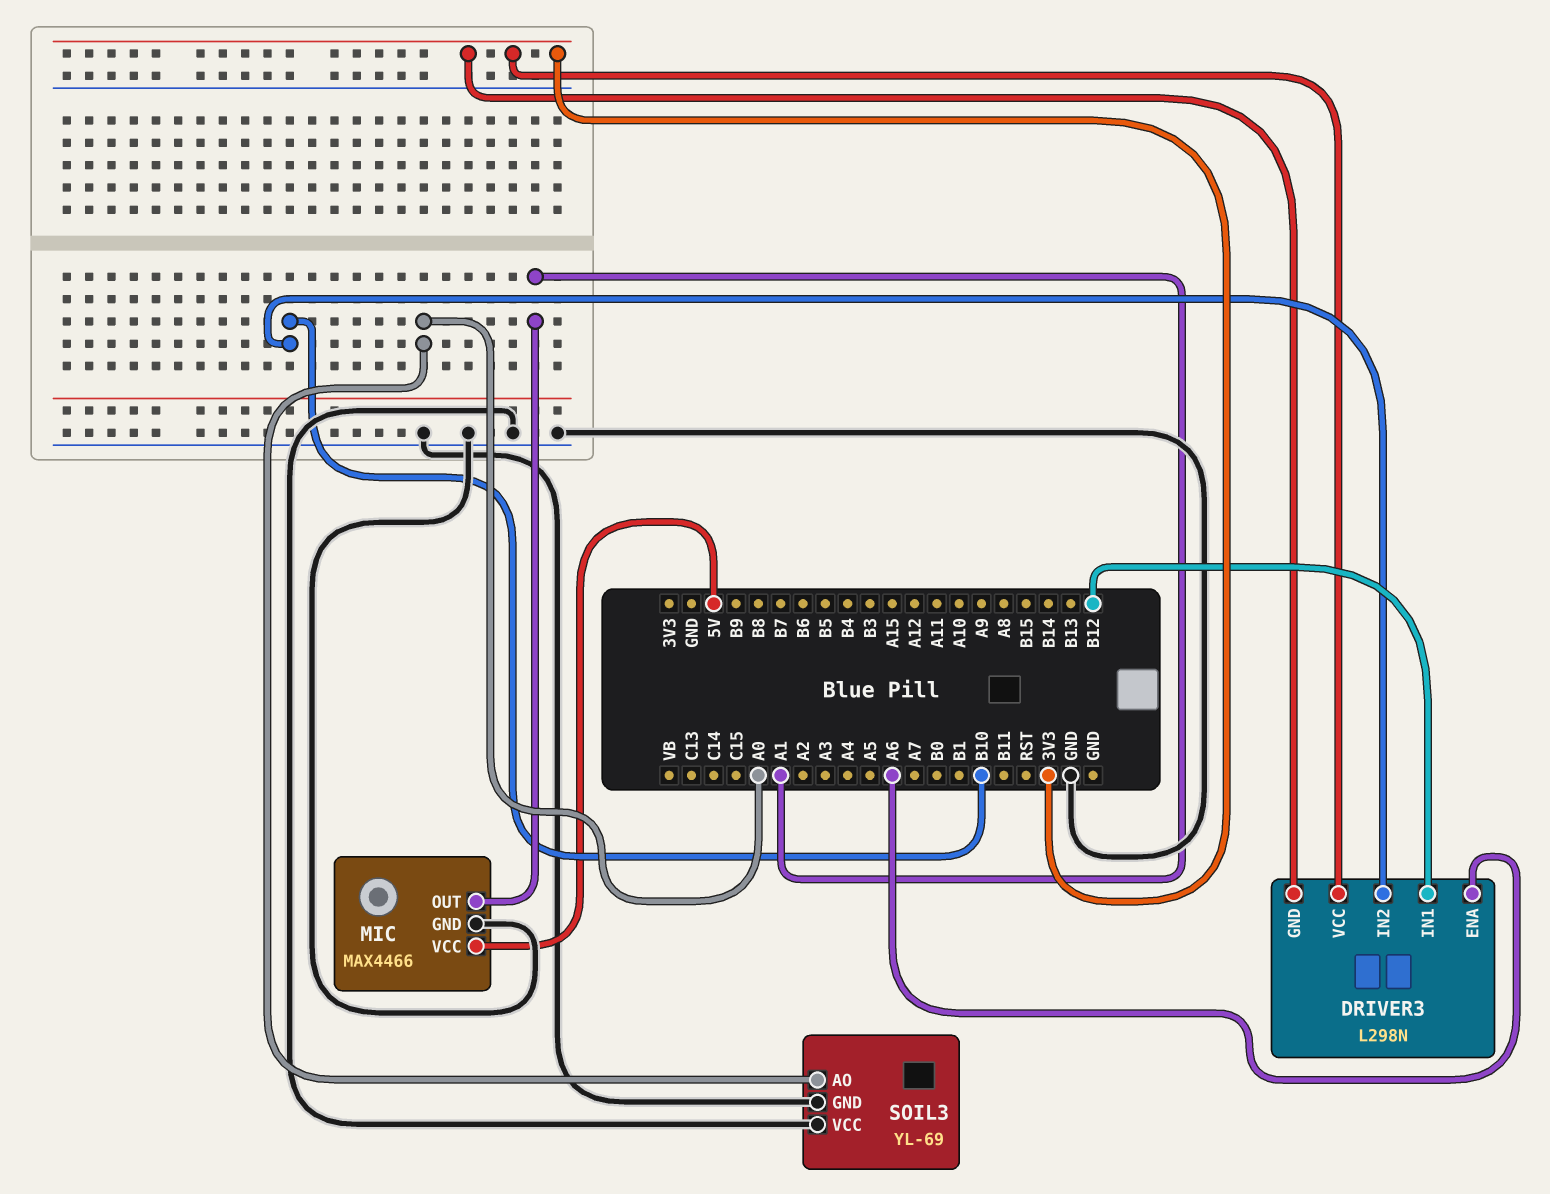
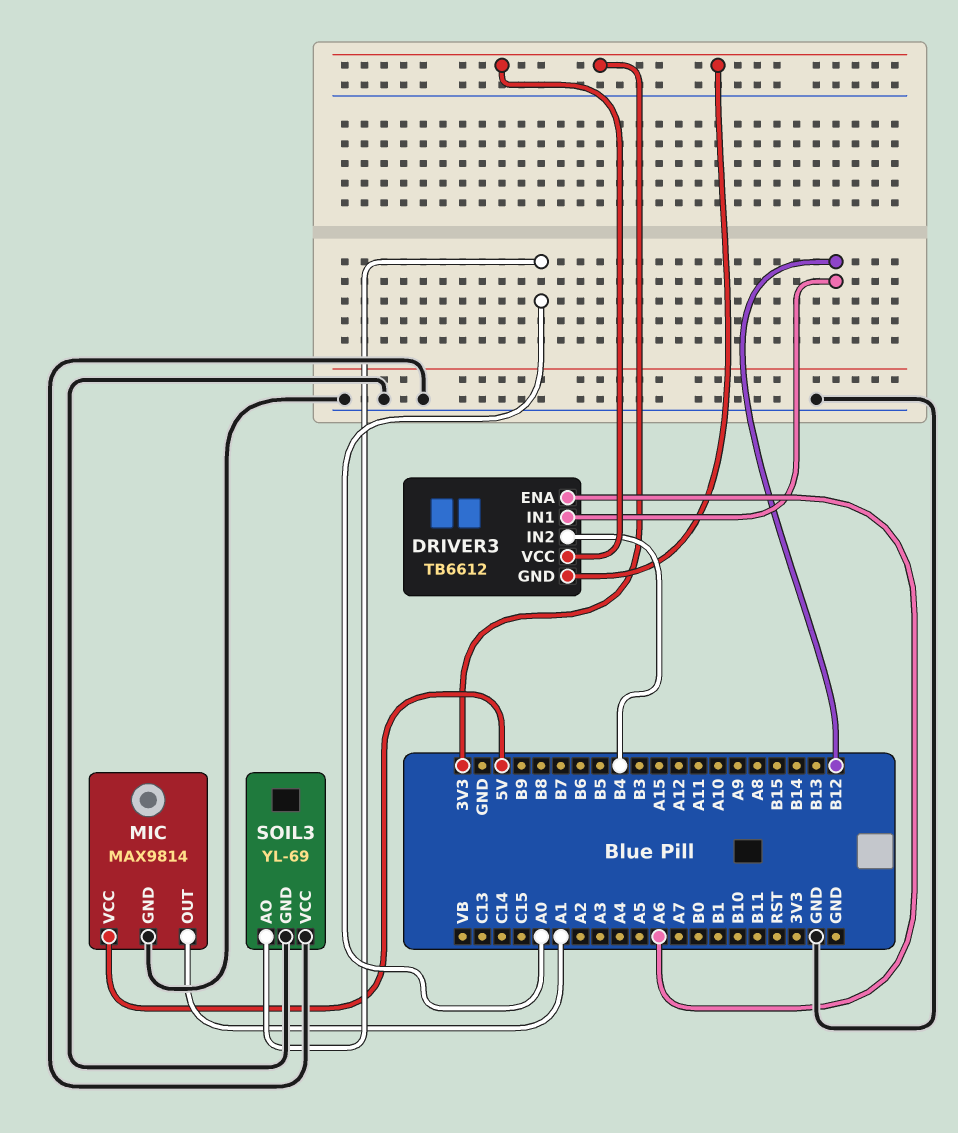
DRIVER3: L298N -> TB6612
DRIVER3 pin IN2: B10 -> B4
MIC: MAX4466 -> MAX9814

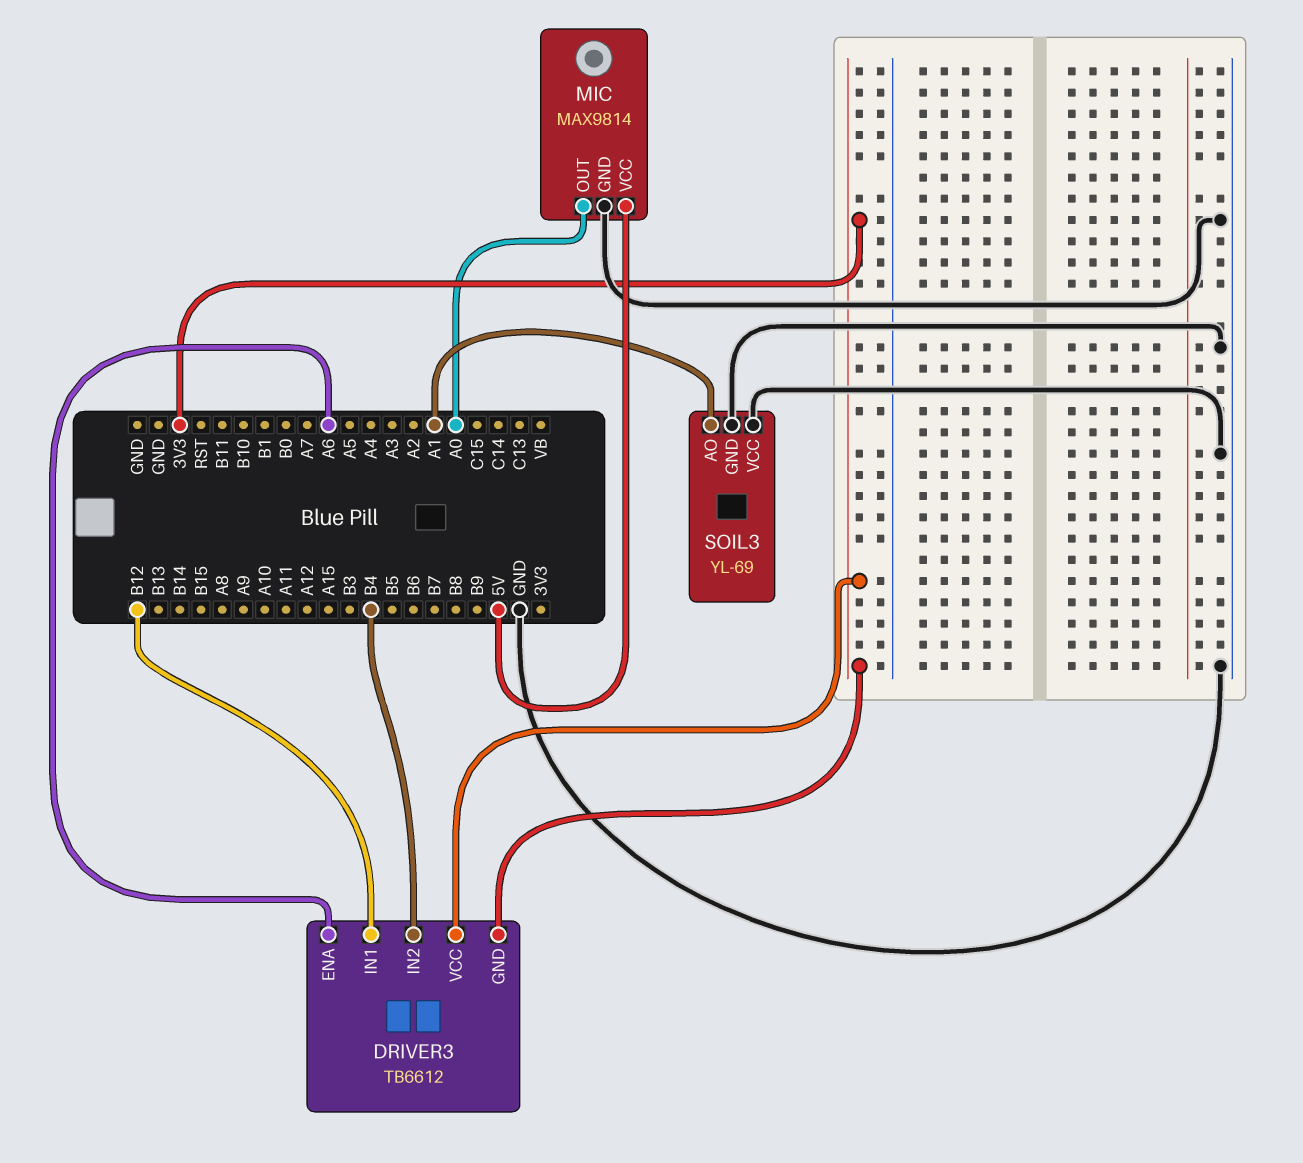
MIC pin OUT: A1 -> A0
SOIL3 pin AO: A0 -> A1

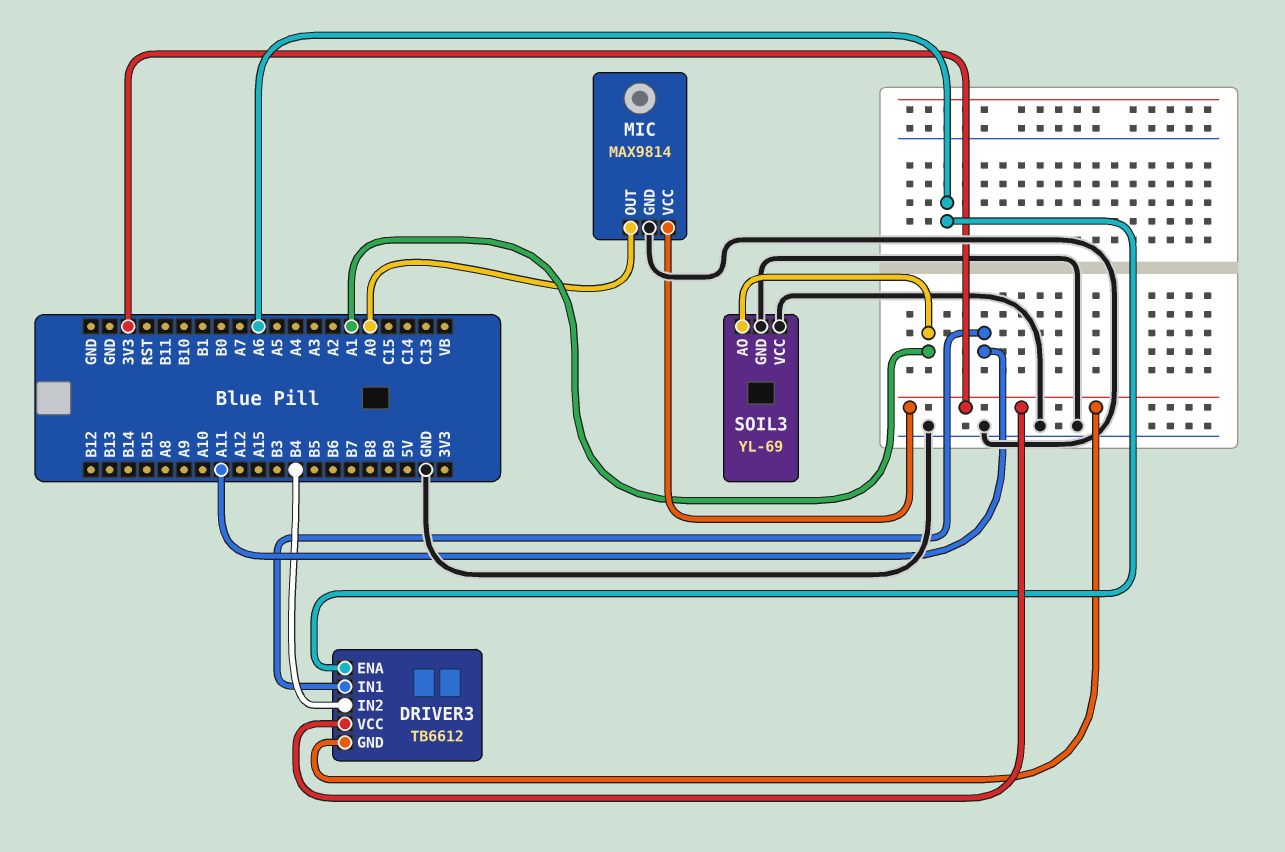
DRIVER3 pin IN1: B12 -> A11
MIC pin VCC: 5V -> 3V3

